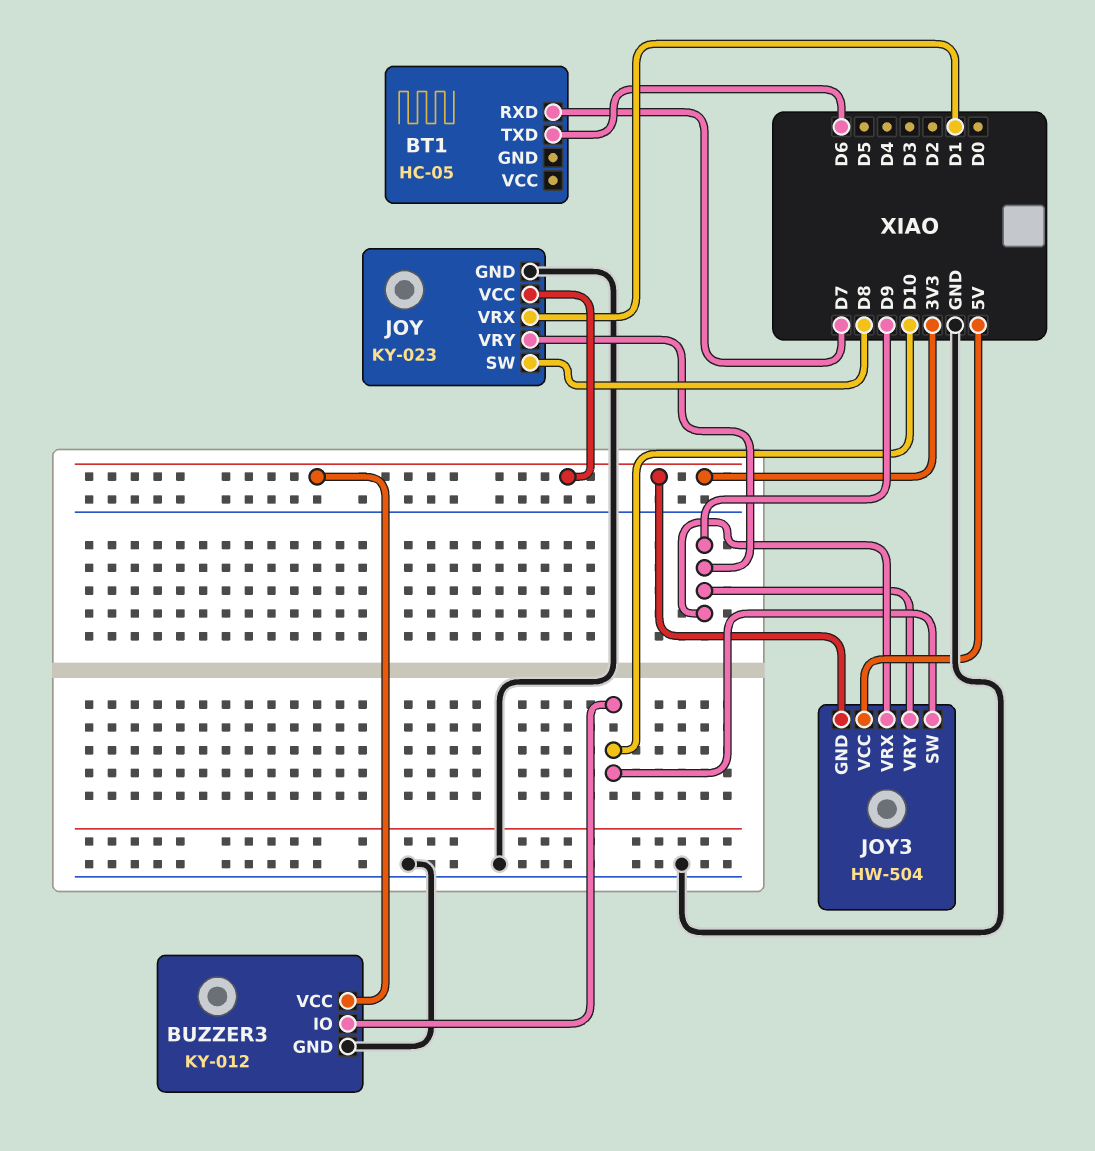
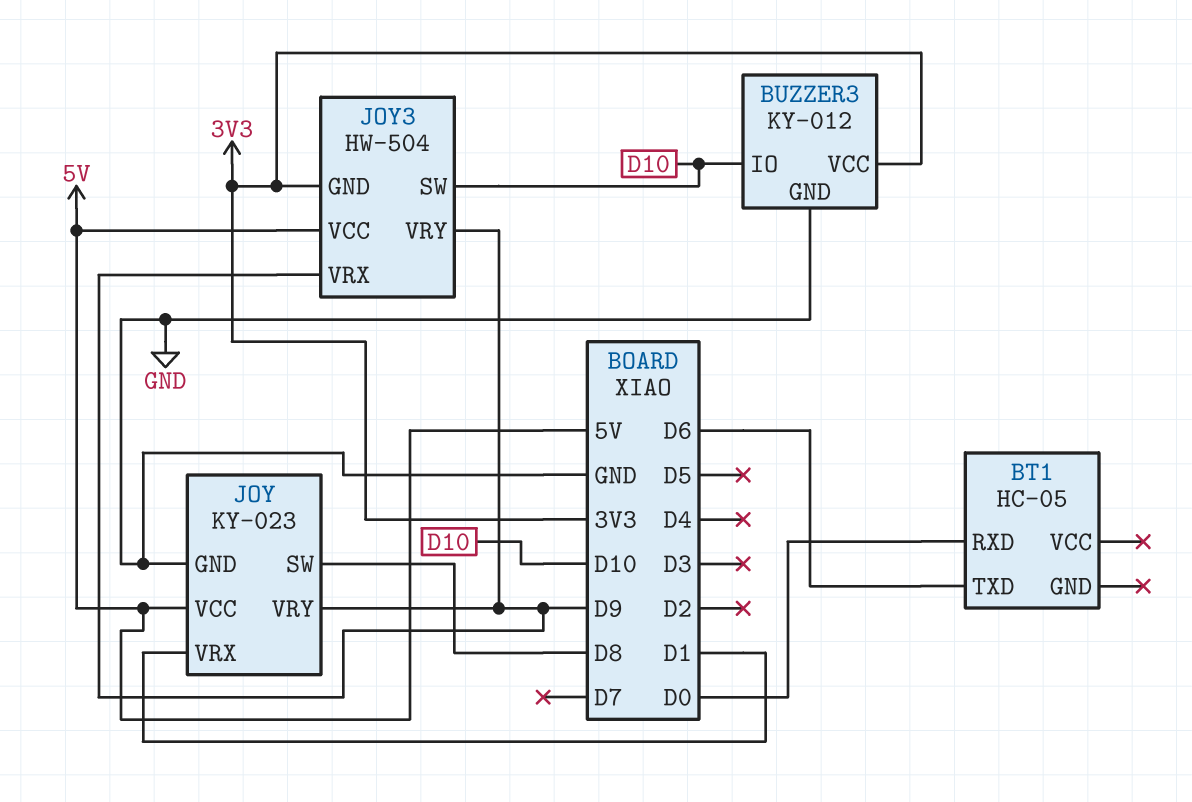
BT1 pin RXD: D7 -> D0
JOY pin VCC: 3V3 -> 5V

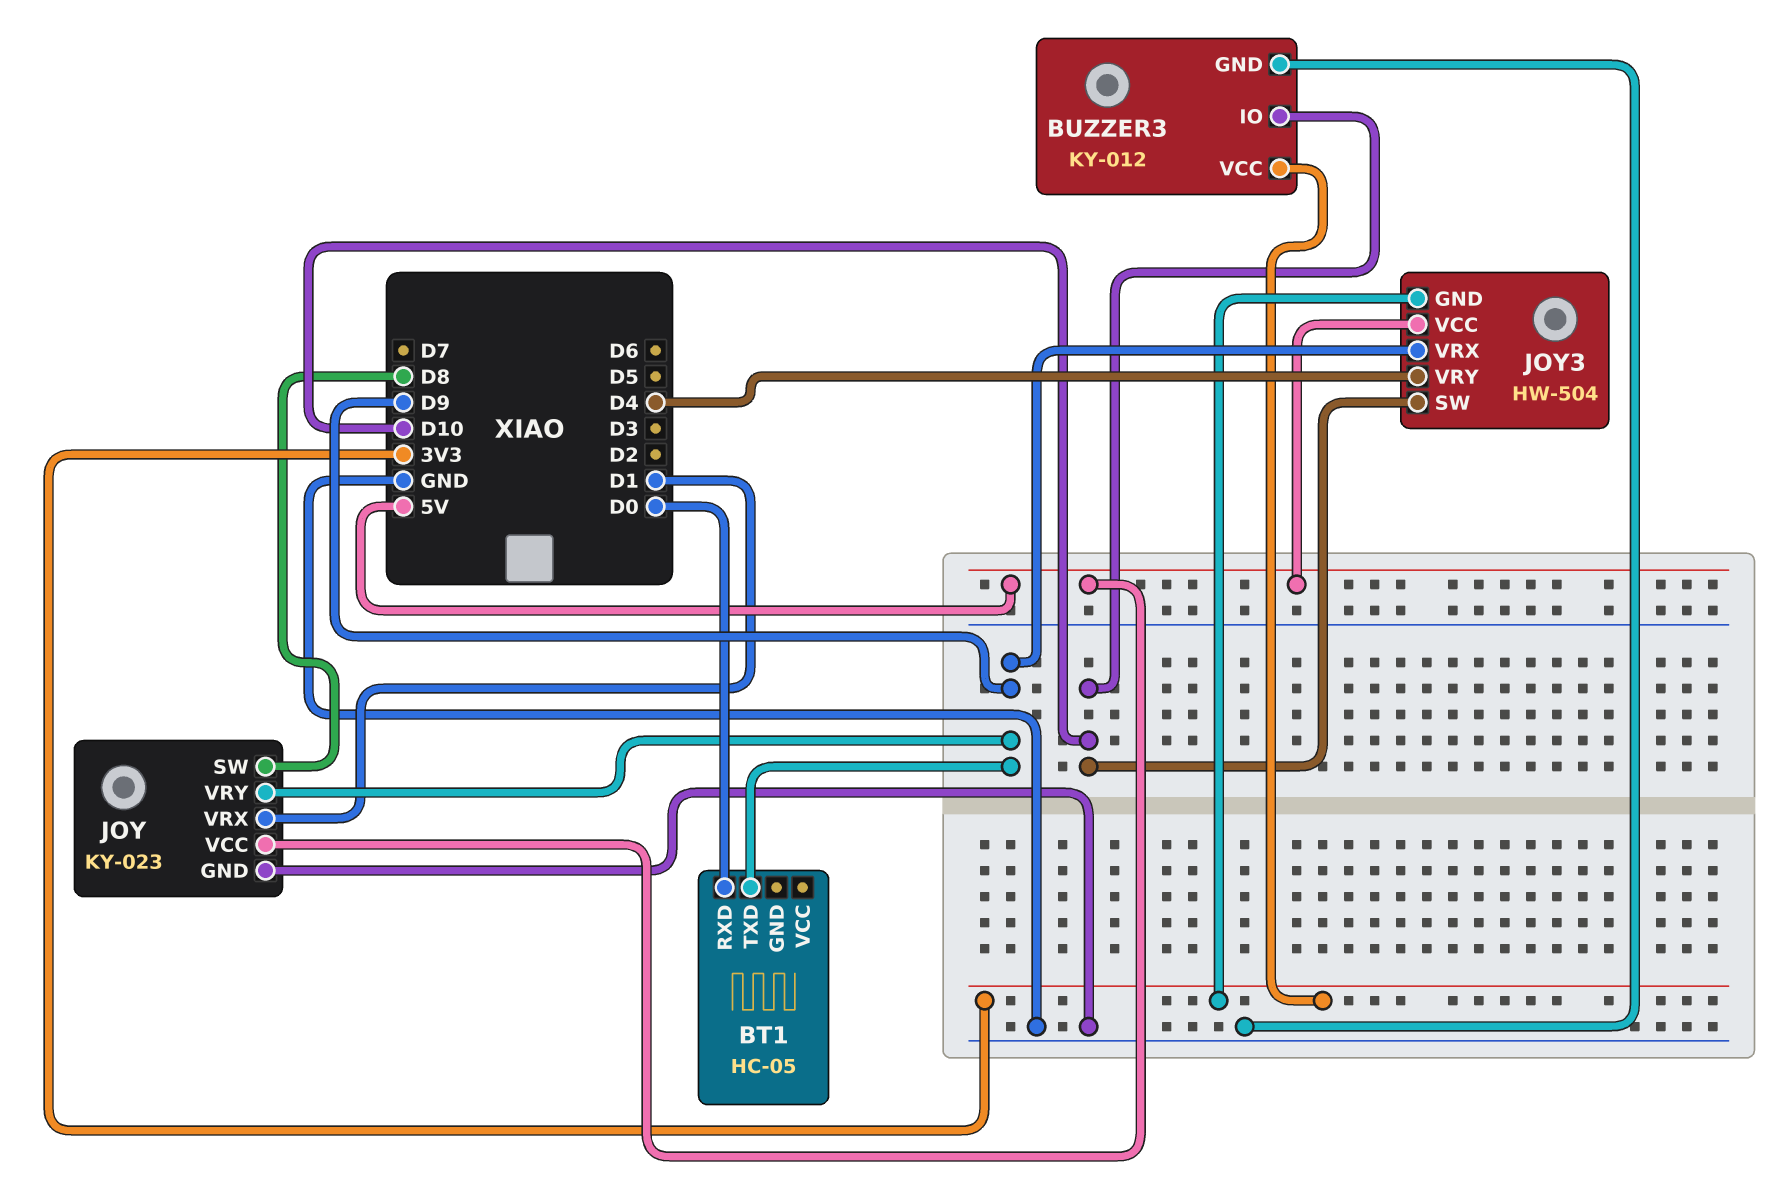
BT1 pin TXD: D6 -> D9
JOY3 pin VRY: D9 -> D4

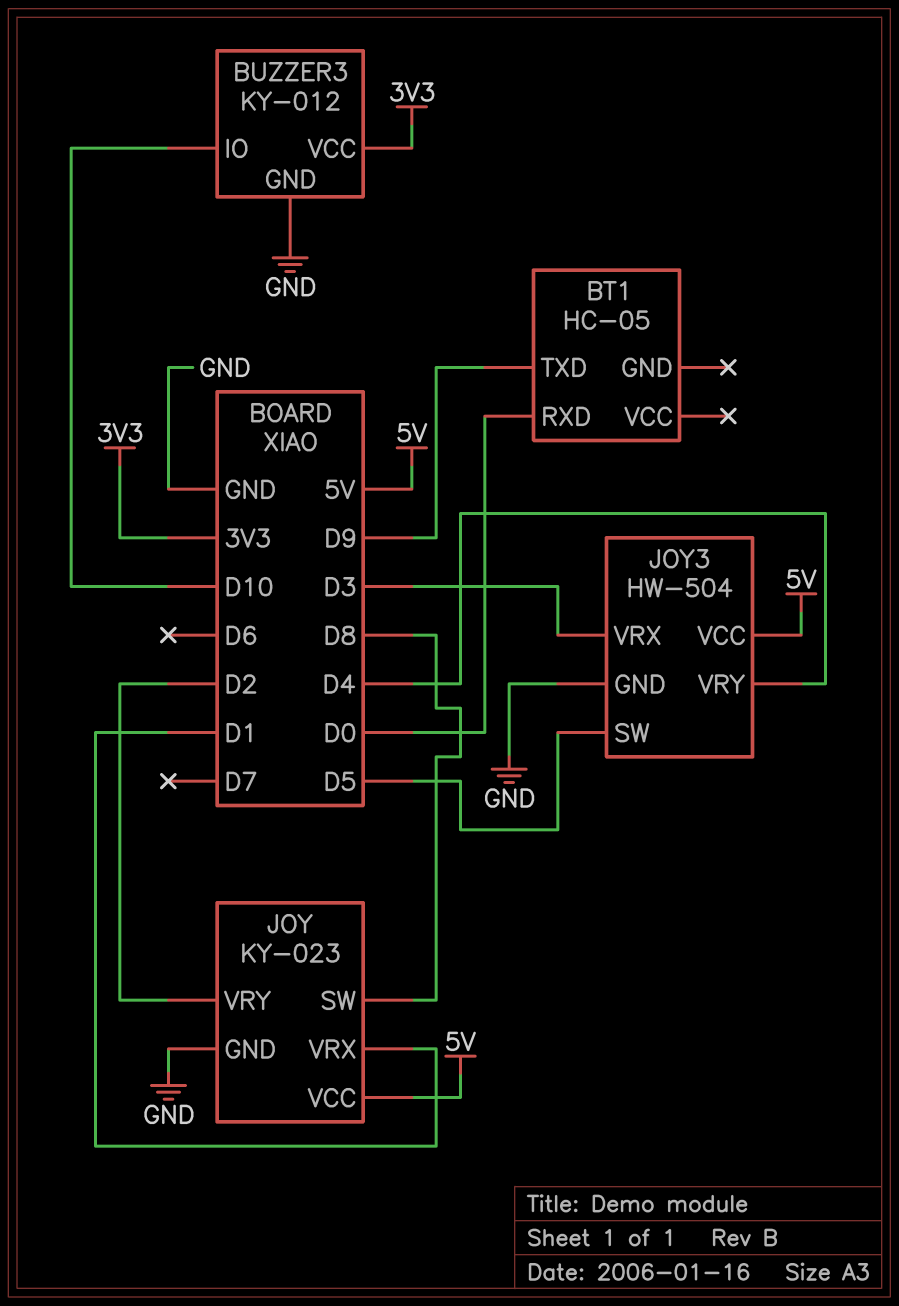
JOY pin VRY: D9 -> D2
JOY3 pin GND: 3V3 -> GND
JOY3 pin SW: D10 -> D5
JOY3 pin VRX: D9 -> D3

